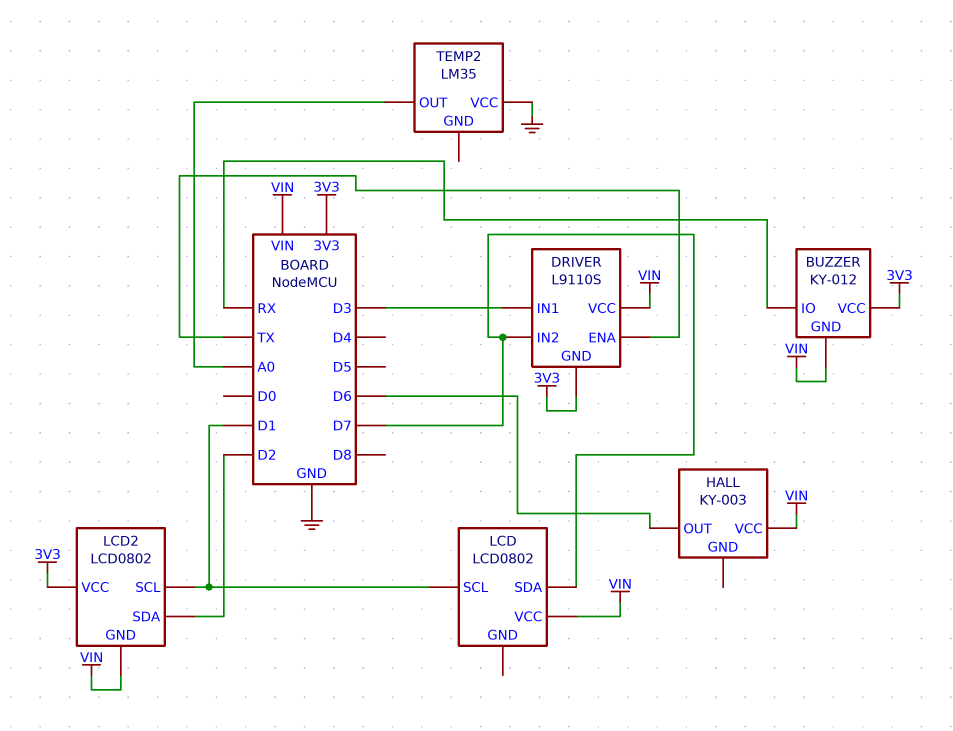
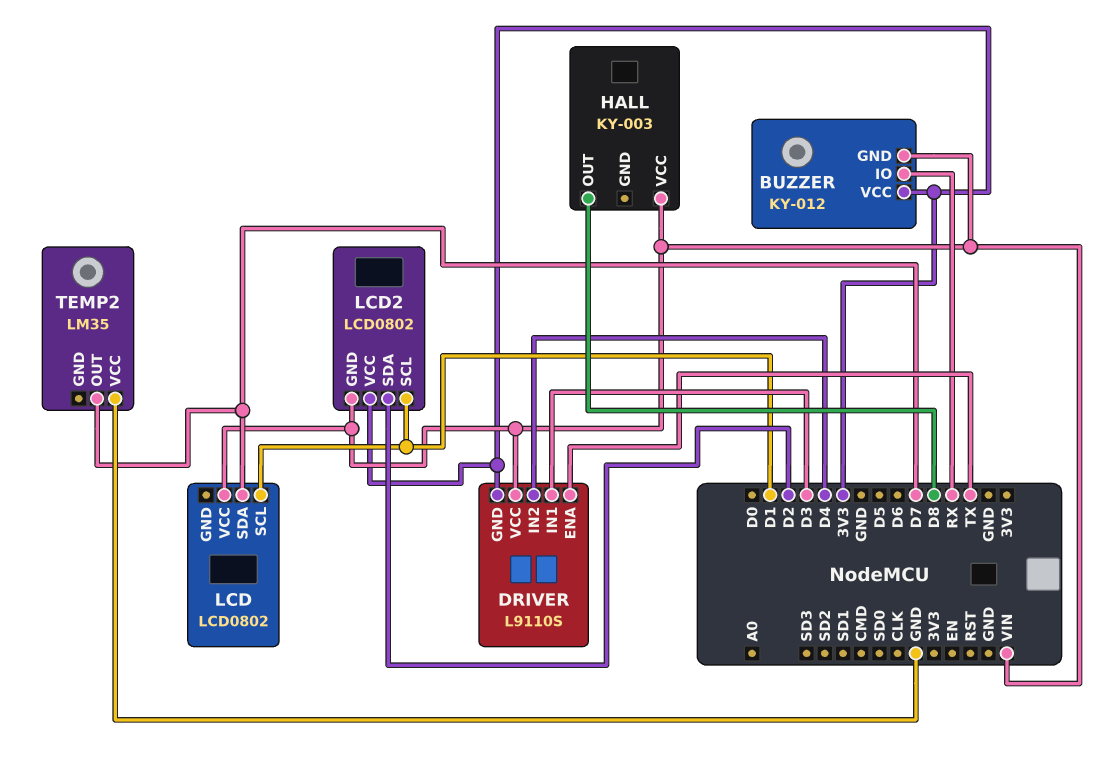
DRIVER pin IN2: D7 -> D4
HALL pin OUT: D6 -> D8
TEMP2 pin OUT: A0 -> D7

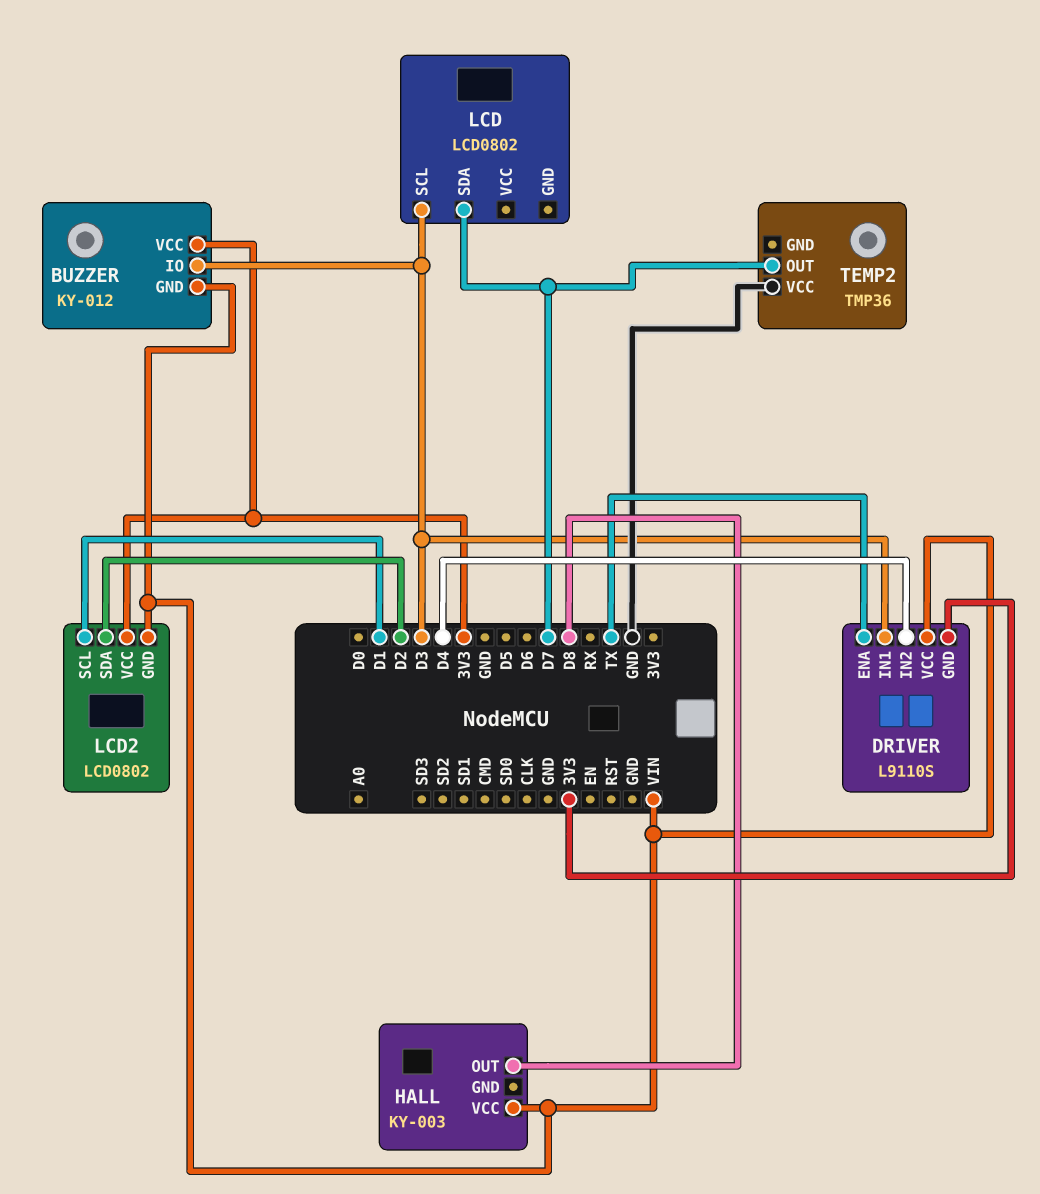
BUZZER pin IO: RX -> D3
LCD pin SCL: D1 -> D3
LCD pin VCC: VIN -> none
TEMP2: LM35 -> TMP36

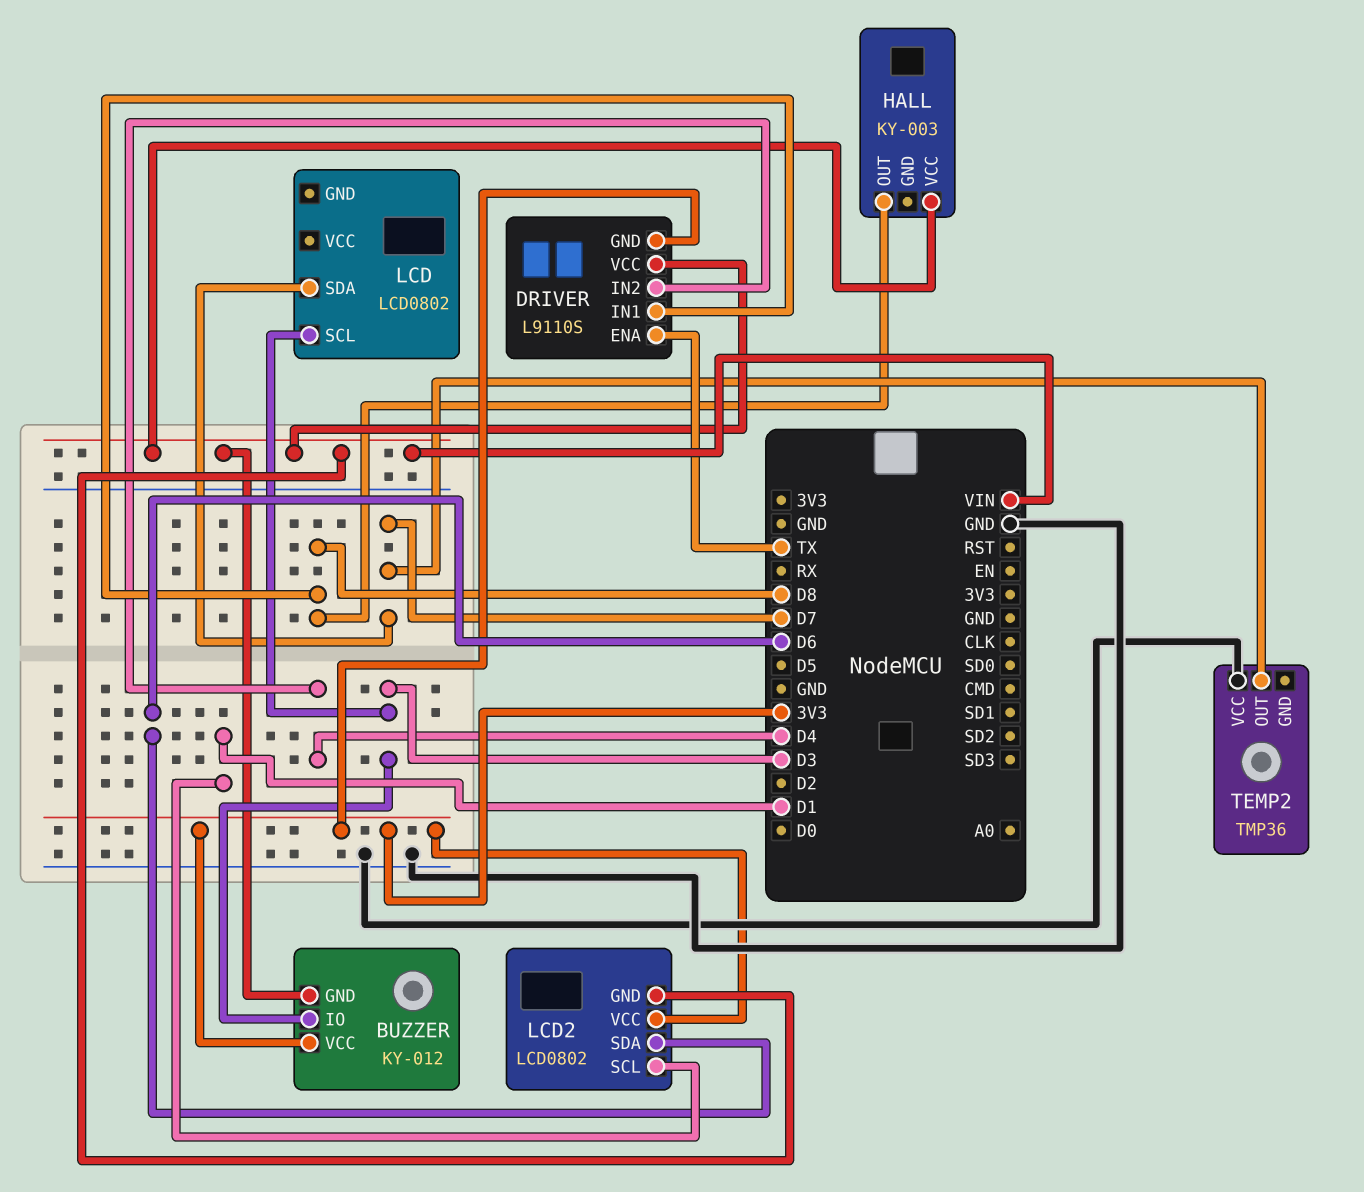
DRIVER pin IN1: D3 -> D8
LCD2 pin SDA: D2 -> D6

